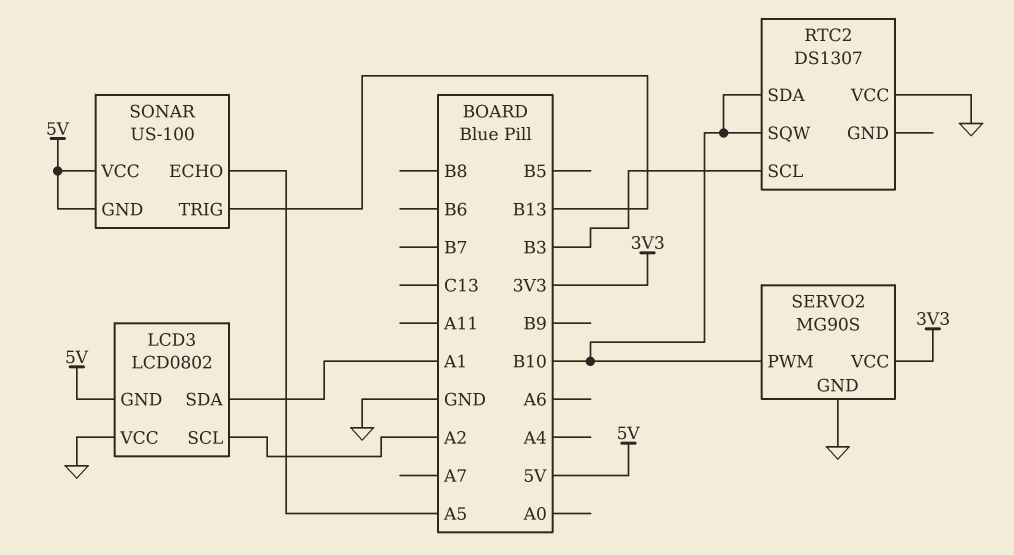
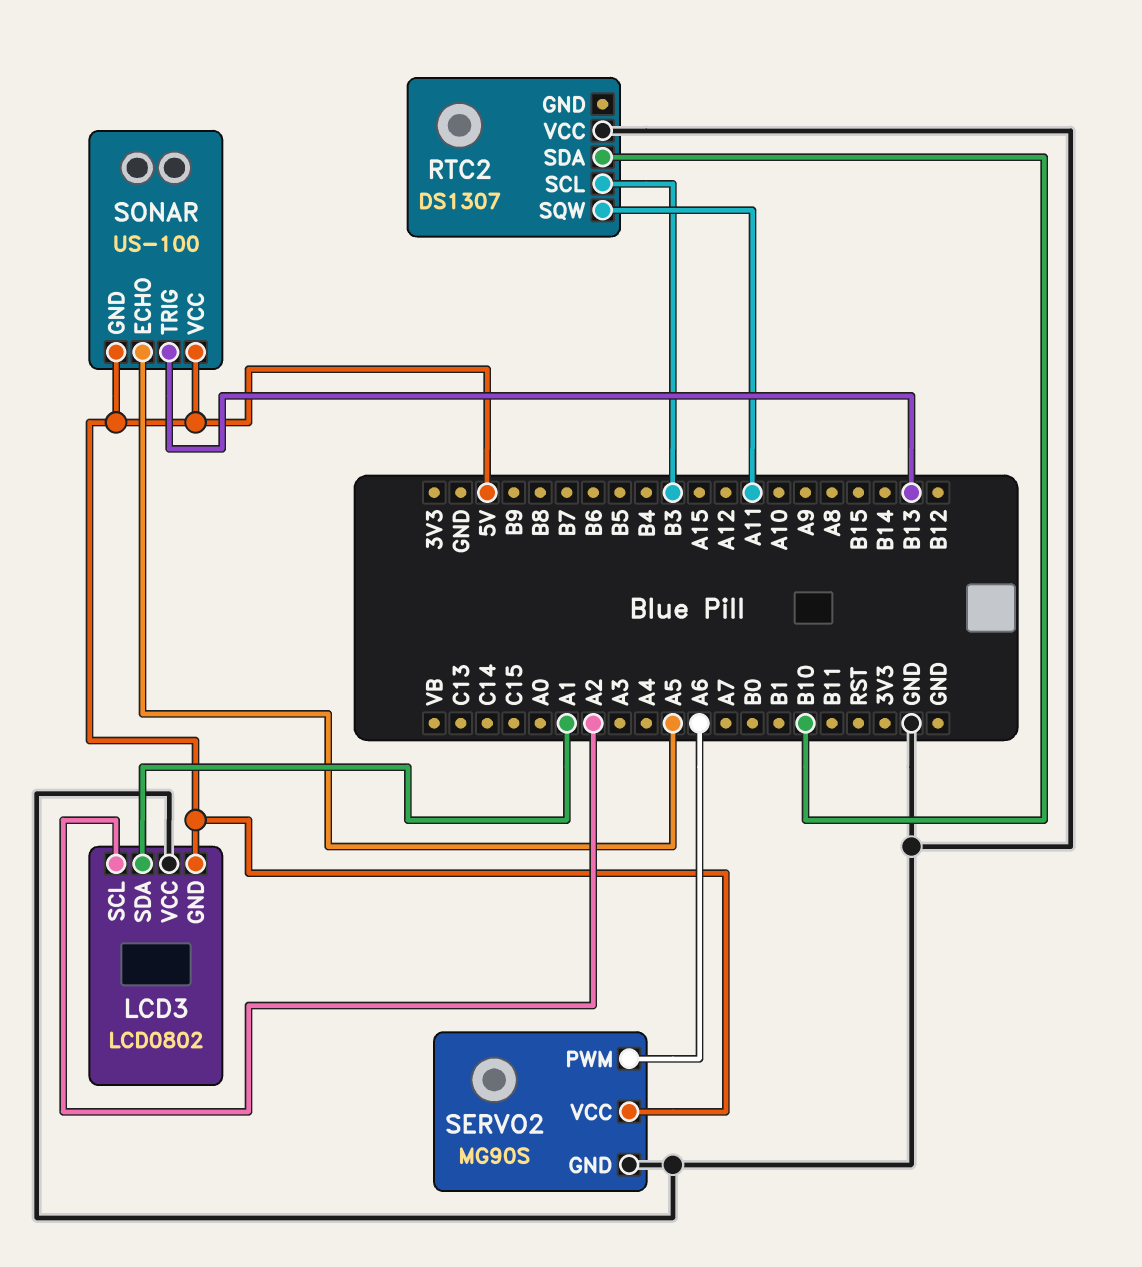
RTC2 pin SQW: B10 -> A11
SERVO2 pin PWM: B10 -> A6
SERVO2 pin VCC: 3V3 -> 5V

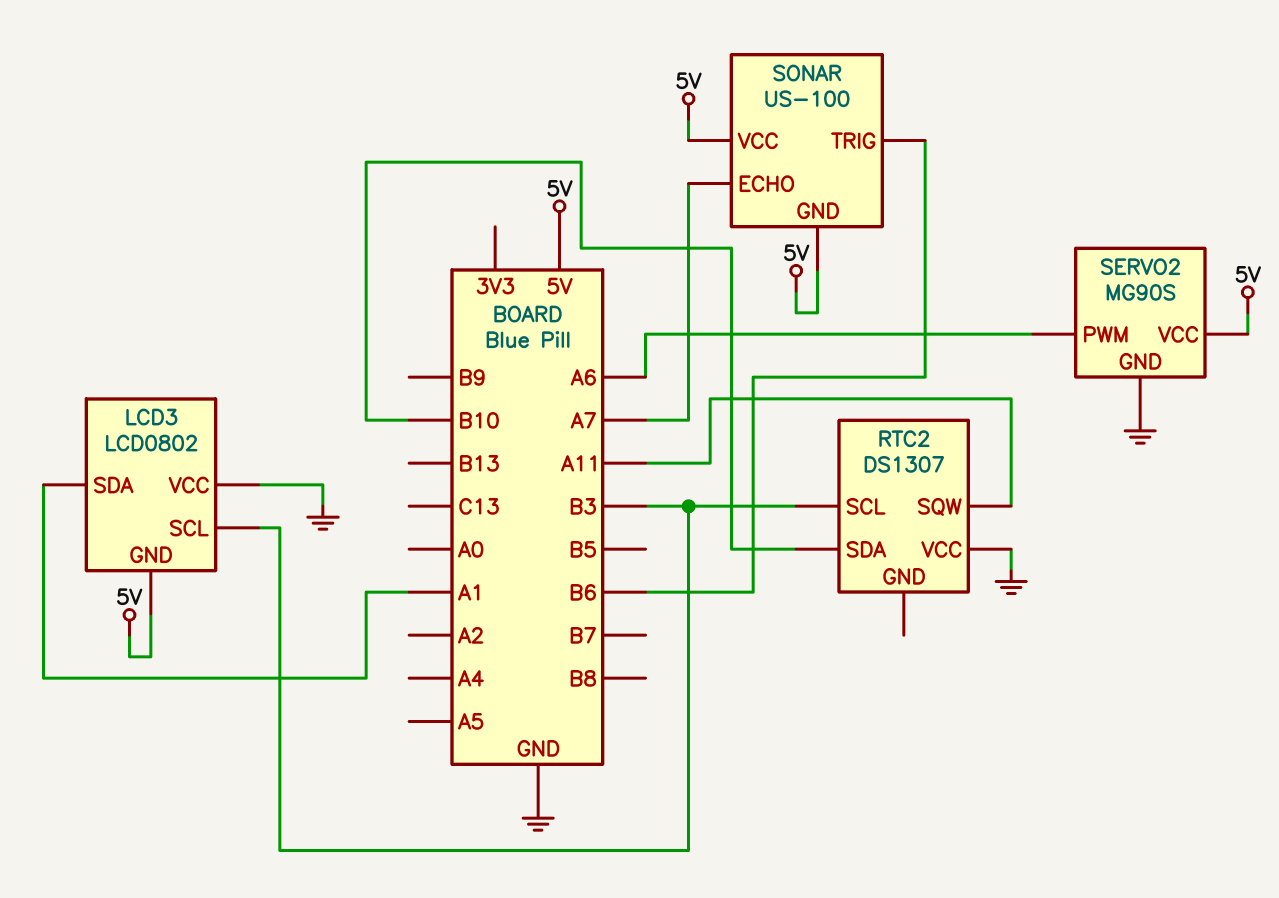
LCD3 pin SCL: A2 -> B3
SONAR pin ECHO: A5 -> A7
SONAR pin TRIG: B13 -> B6

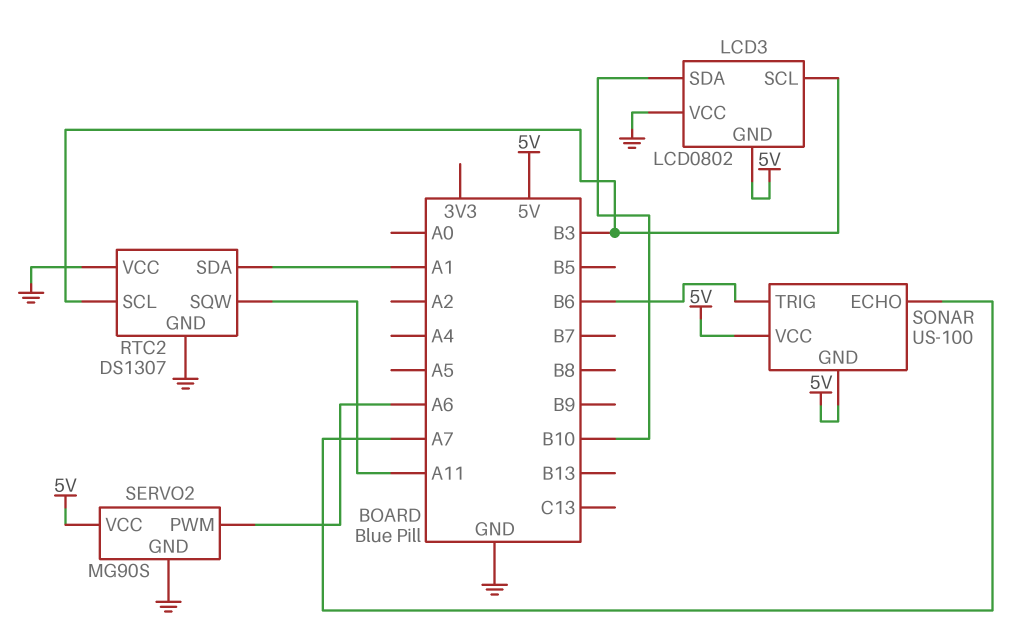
LCD3 pin SDA: A1 -> B10
RTC2 pin GND: none -> GND
RTC2 pin SDA: B10 -> A1

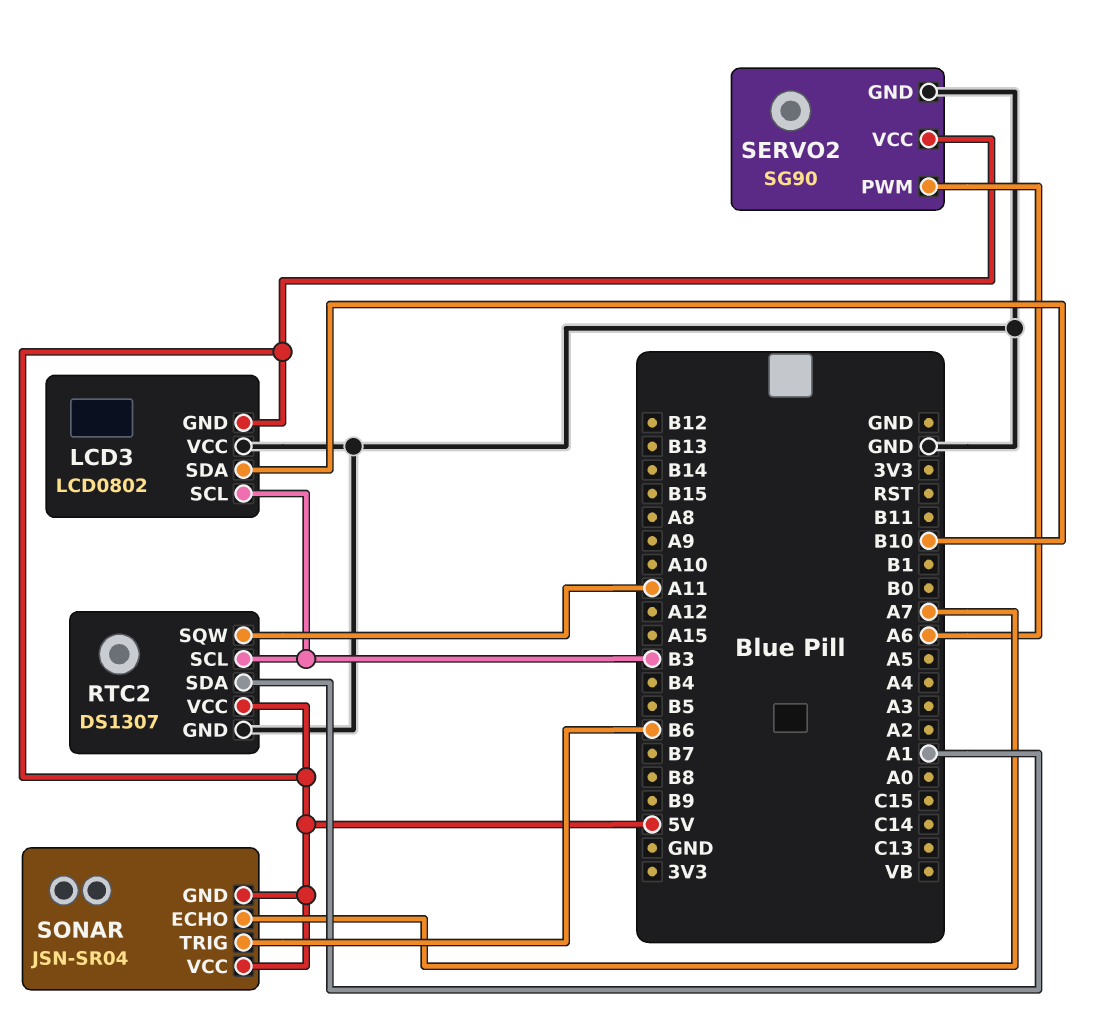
RTC2 pin VCC: GND -> 5V
SERVO2: MG90S -> SG90
SONAR: US-100 -> JSN-SR04

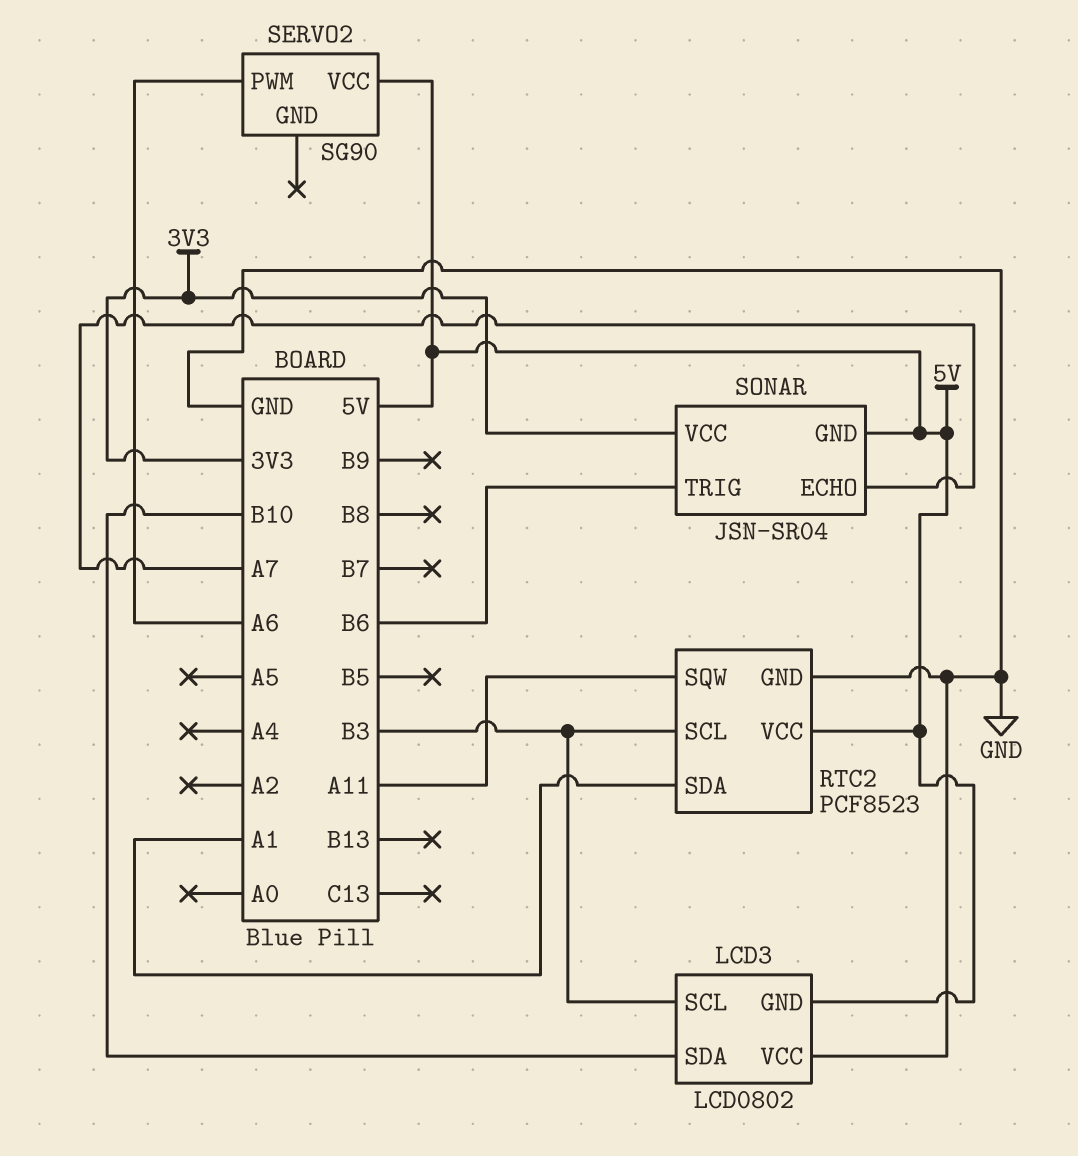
RTC2: DS1307 -> PCF8523
SERVO2 pin GND: GND -> none
SONAR pin VCC: 5V -> 3V3

